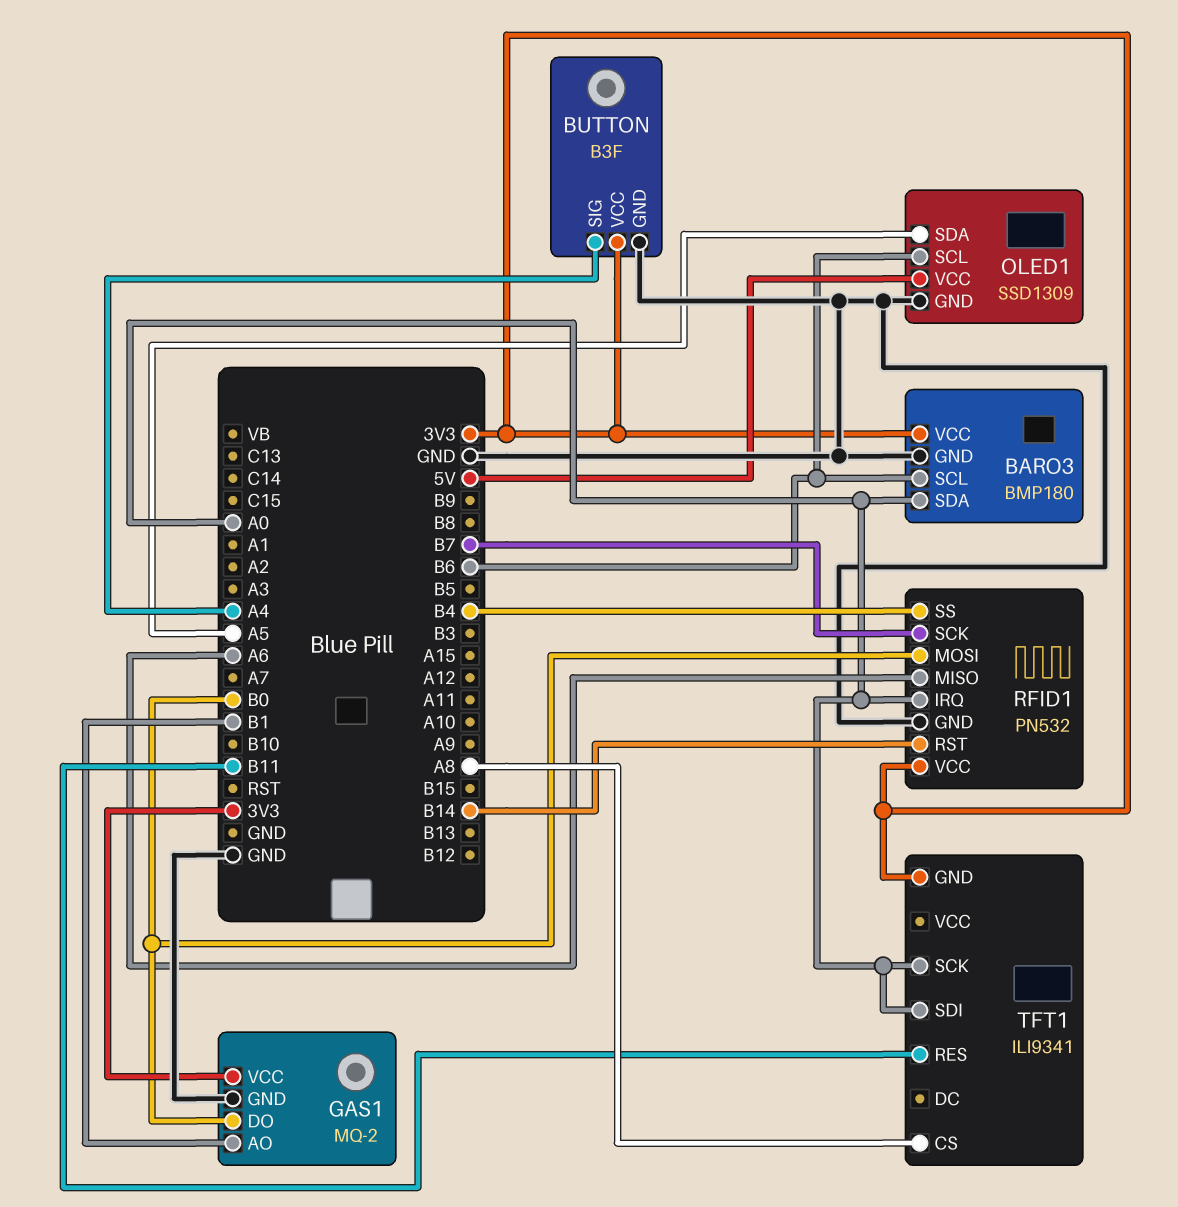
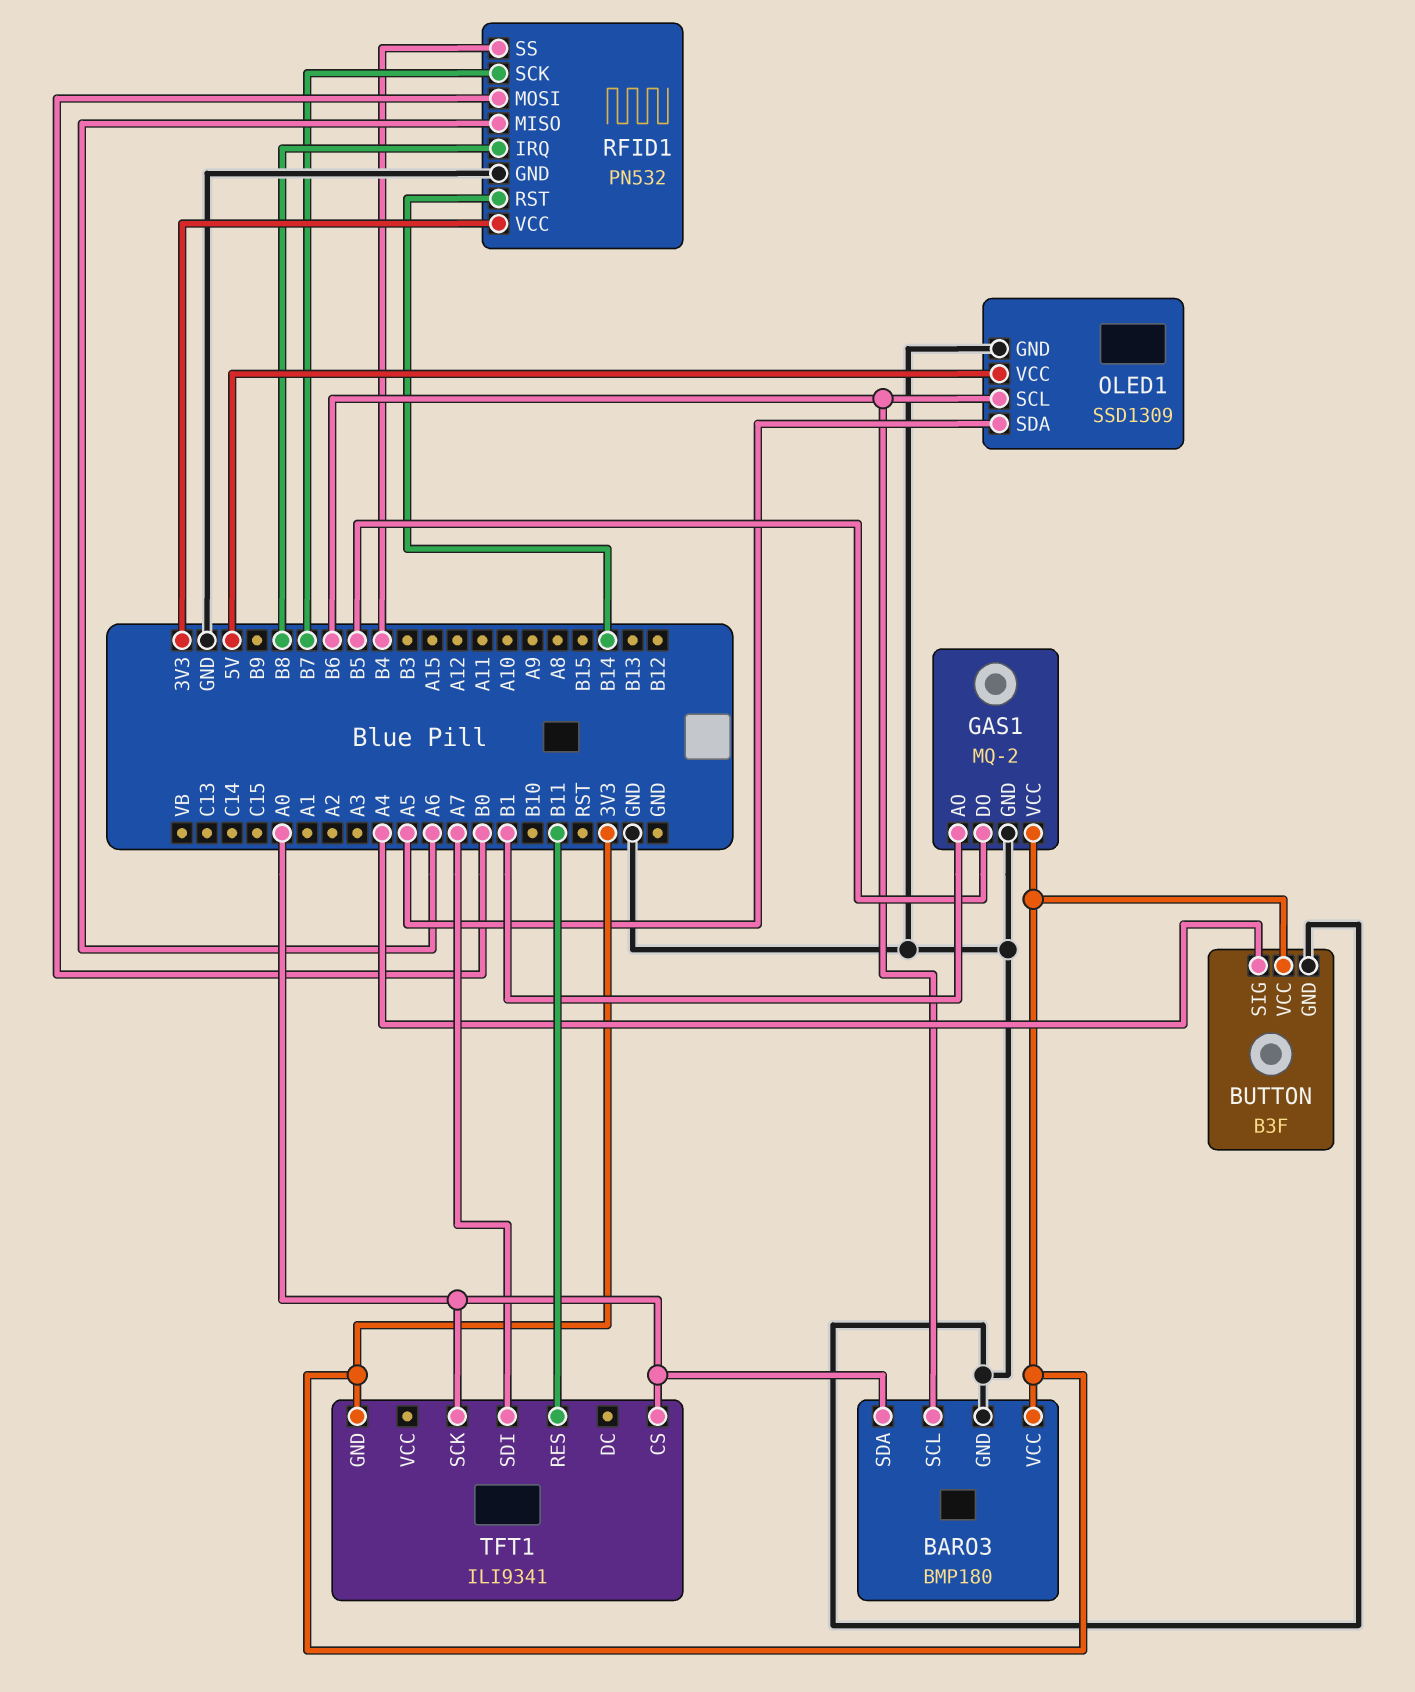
GAS1 pin DO: B0 -> B5
RFID1 pin IRQ: A0 -> B8
TFT1 pin CS: A8 -> A0
TFT1 pin SDI: A0 -> A7

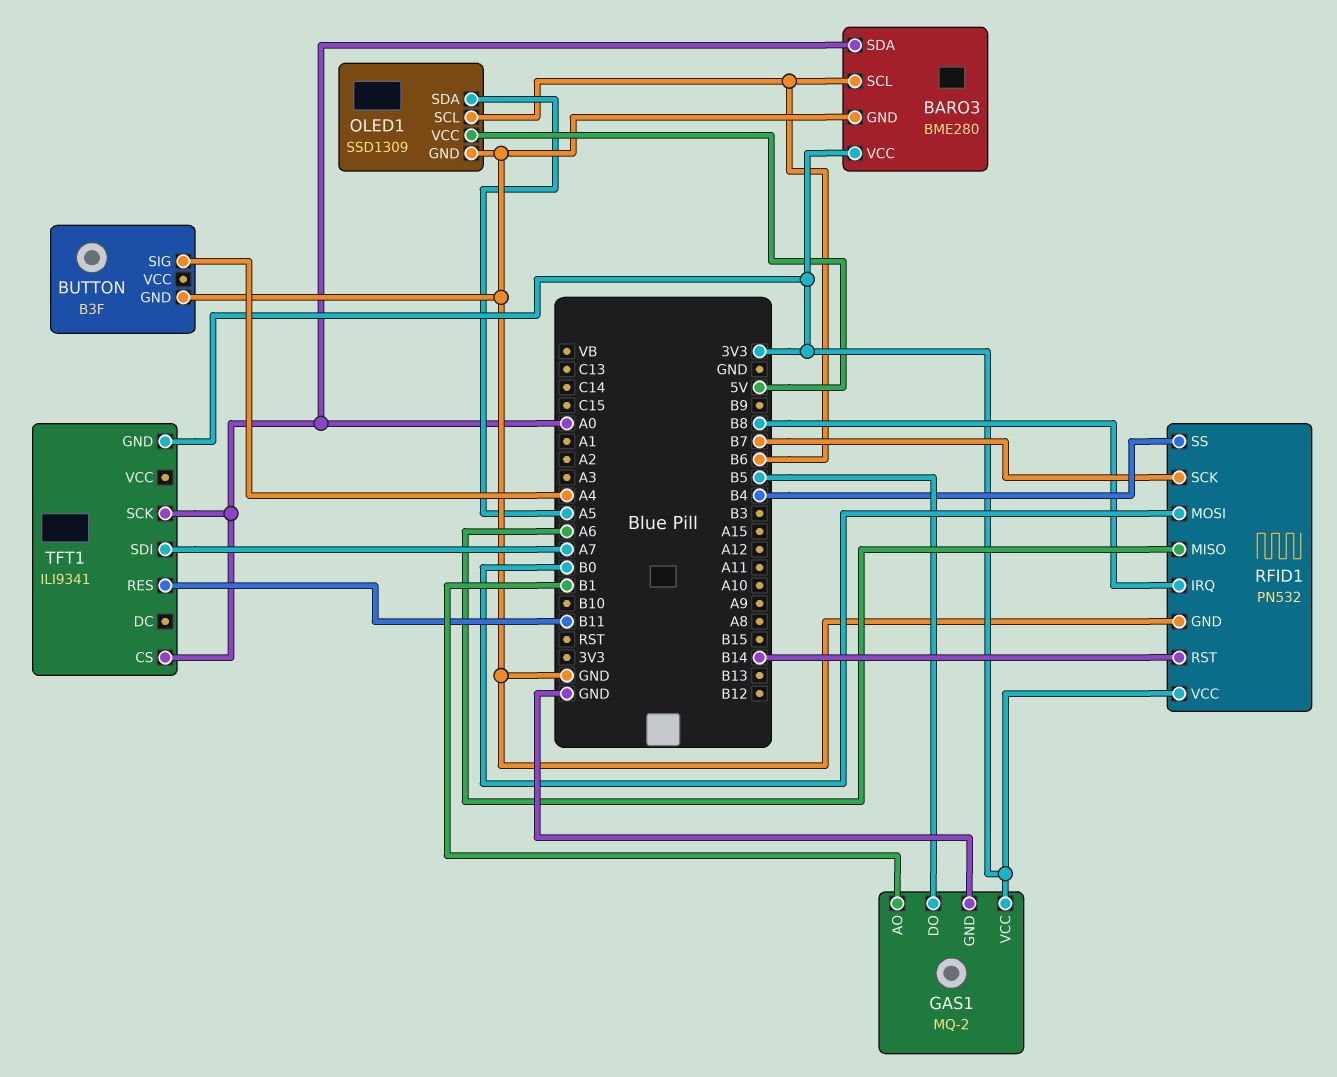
BARO3: BMP180 -> BME280
BUTTON pin VCC: 3V3 -> none

